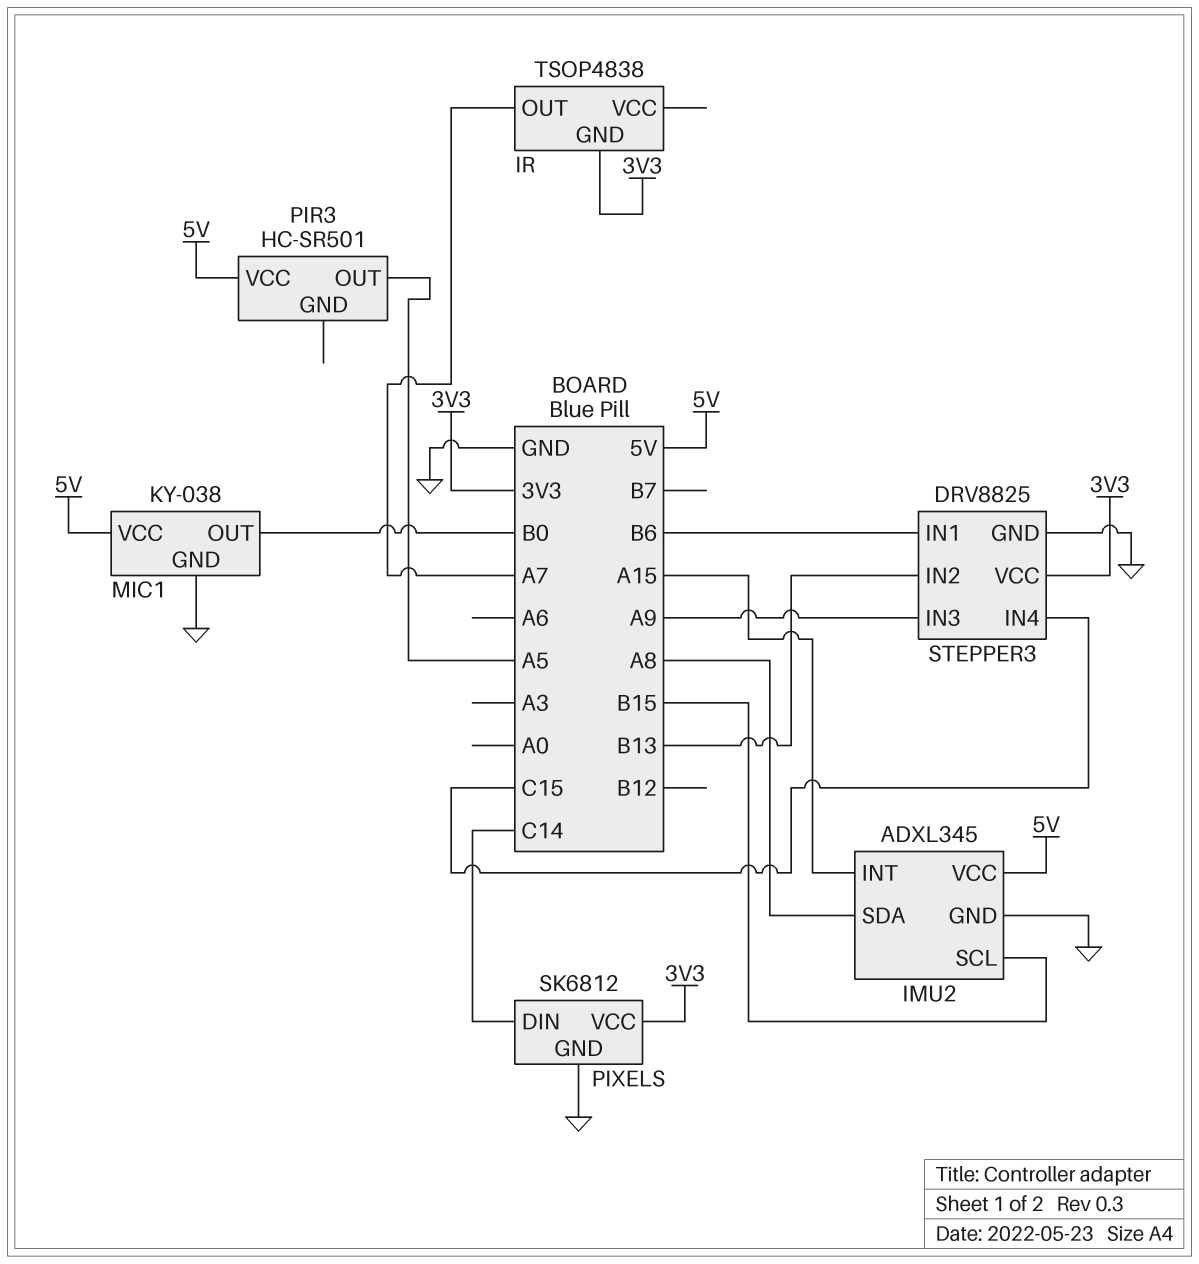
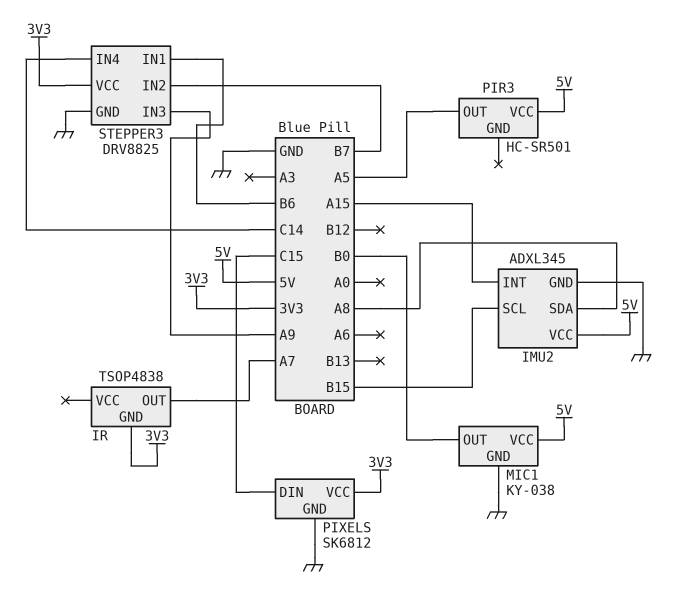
PIXELS pin DIN: C14 -> C15
STEPPER3 pin IN2: B13 -> B7
STEPPER3 pin IN4: C15 -> C14

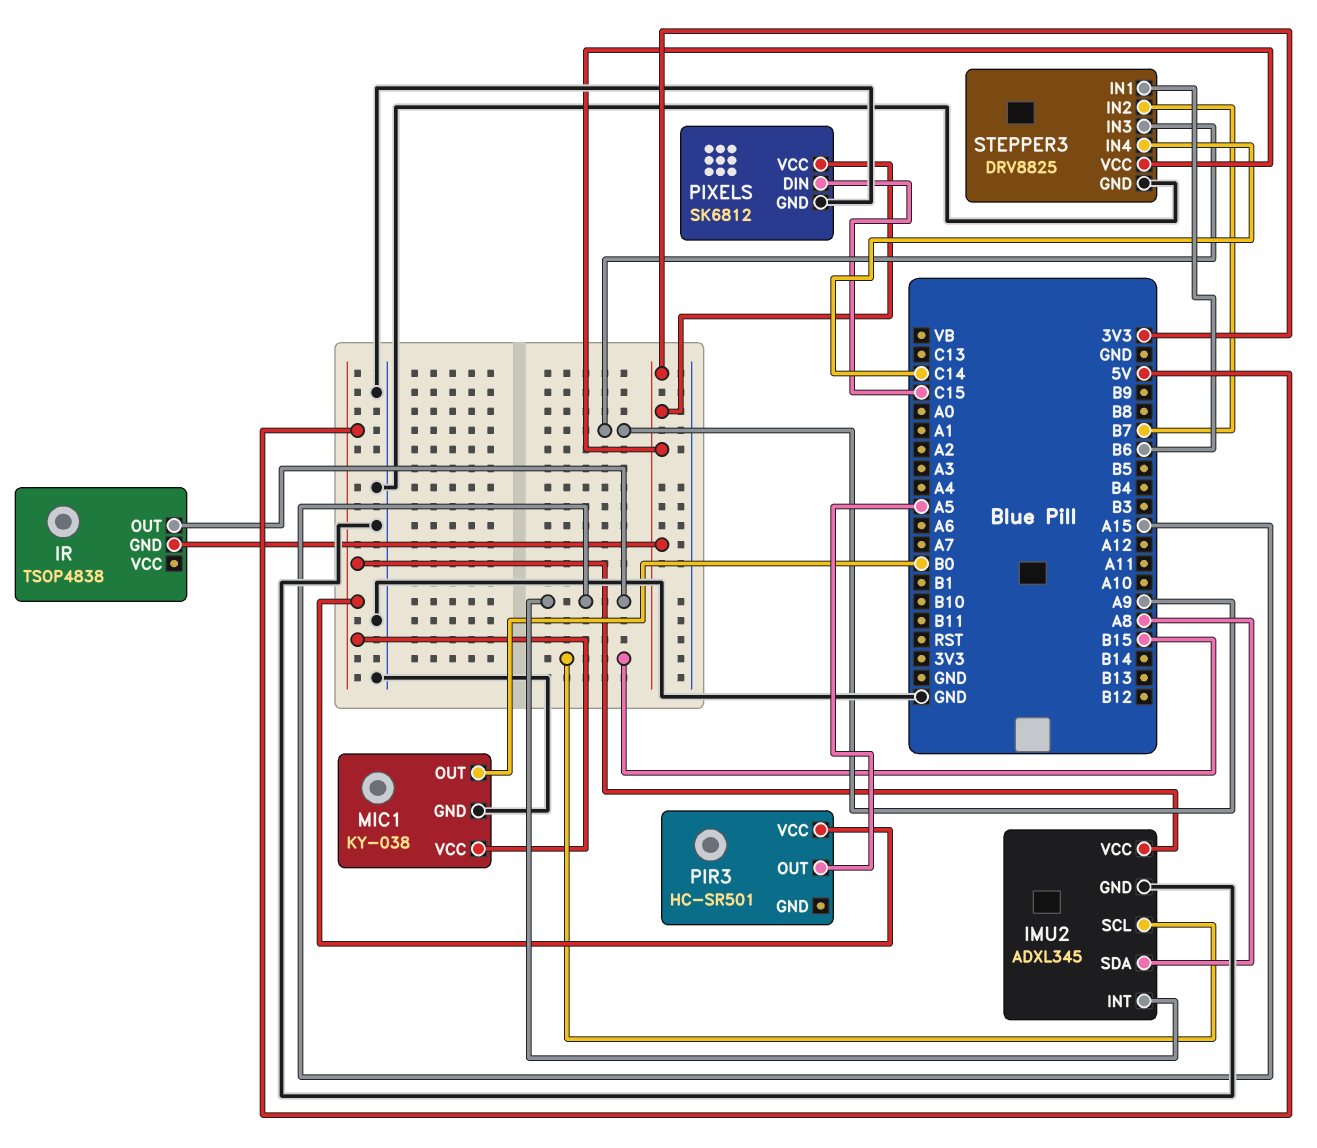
IR pin OUT: A7 -> A15

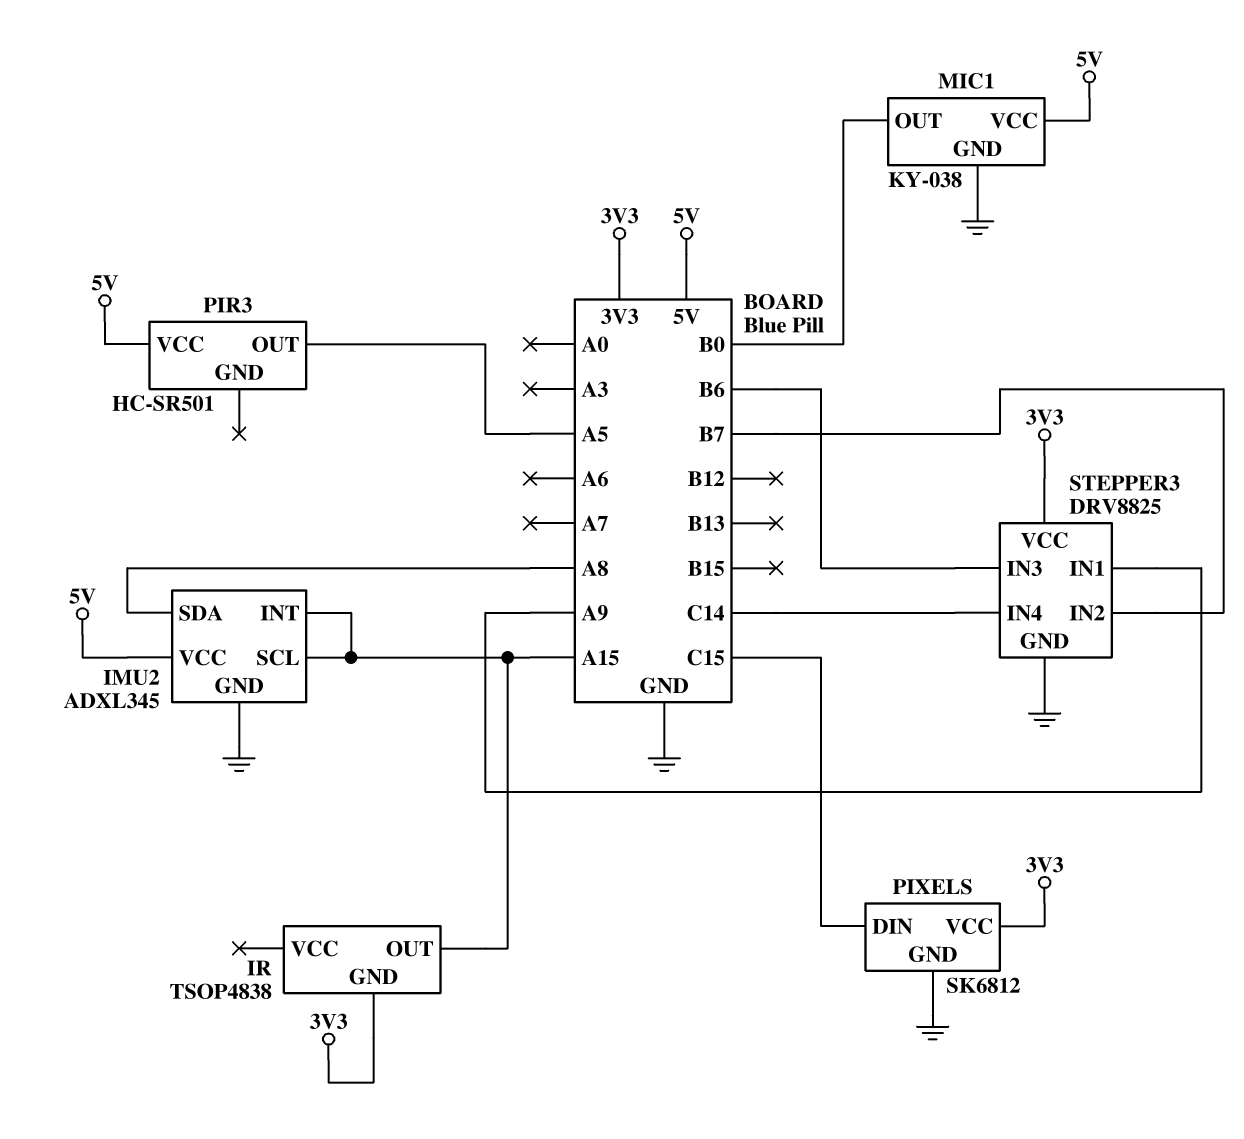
IMU2 pin SCL: B15 -> A15
STEPPER3 pin IN1: B6 -> A9
STEPPER3 pin IN3: A9 -> B6

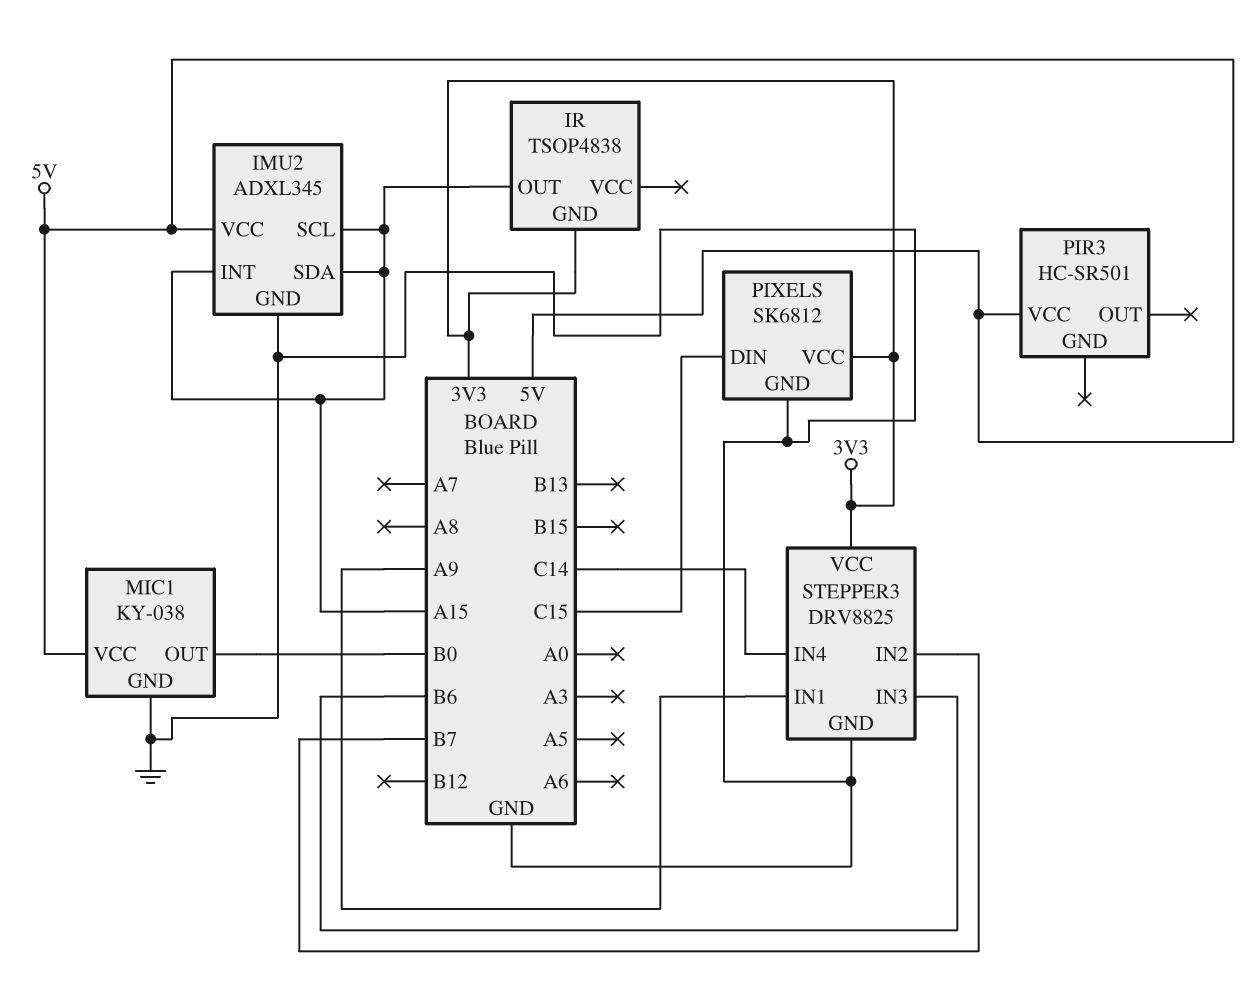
IMU2 pin SDA: A8 -> A15
PIR3 pin OUT: A5 -> none

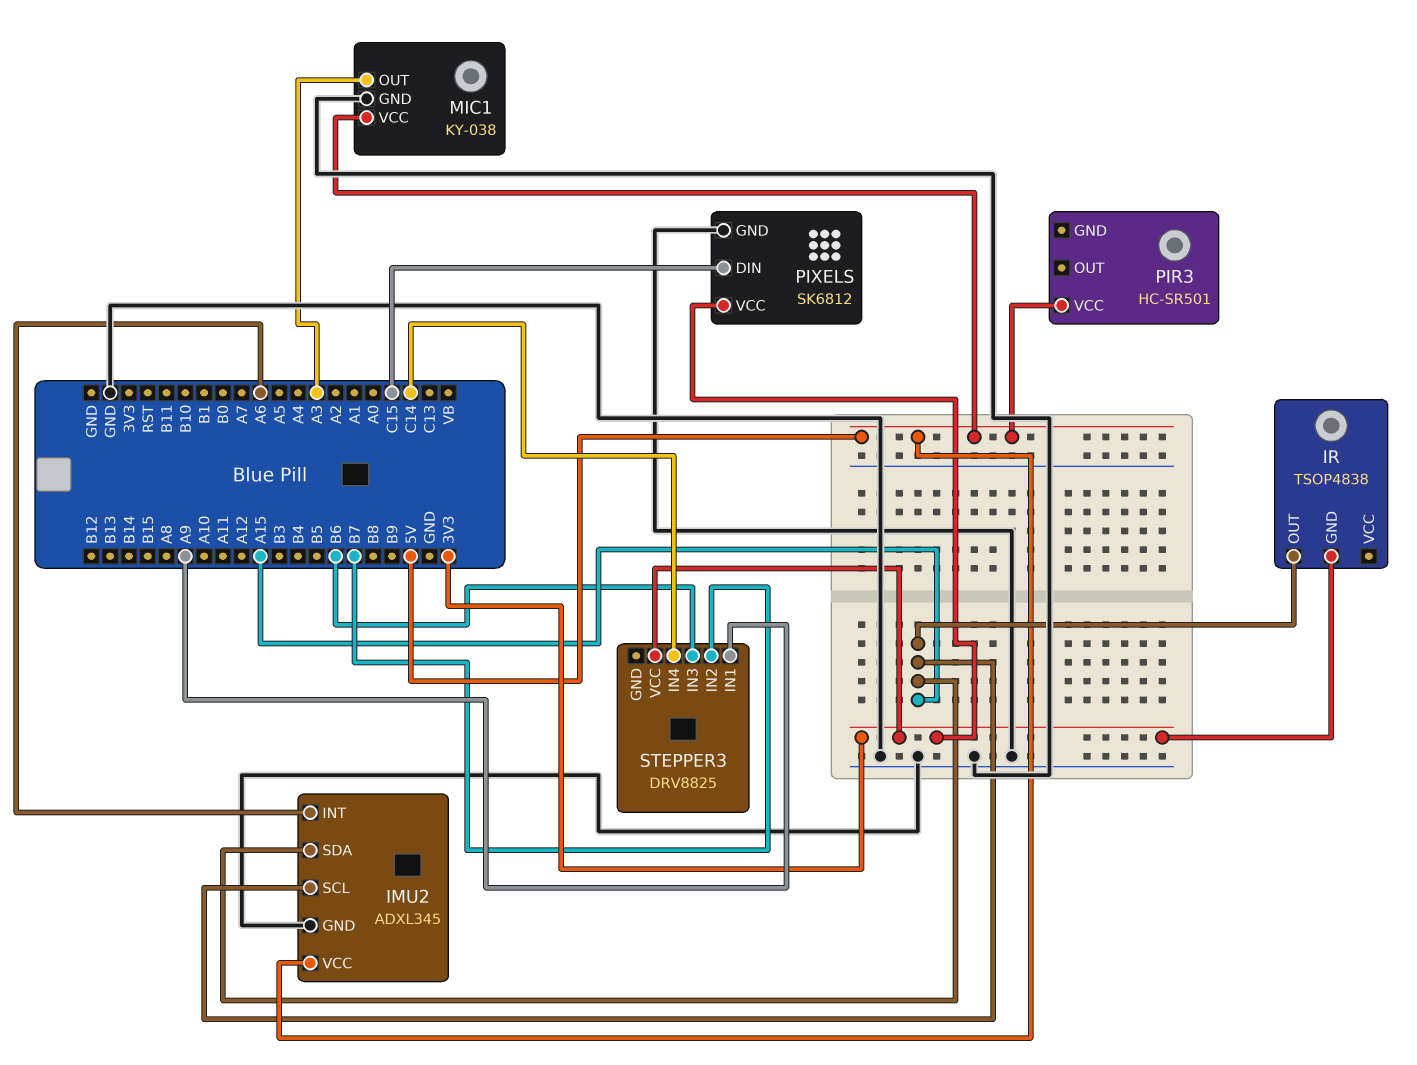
IMU2 pin INT: A15 -> A6
MIC1 pin OUT: B0 -> A3
STEPPER3 pin GND: GND -> none

